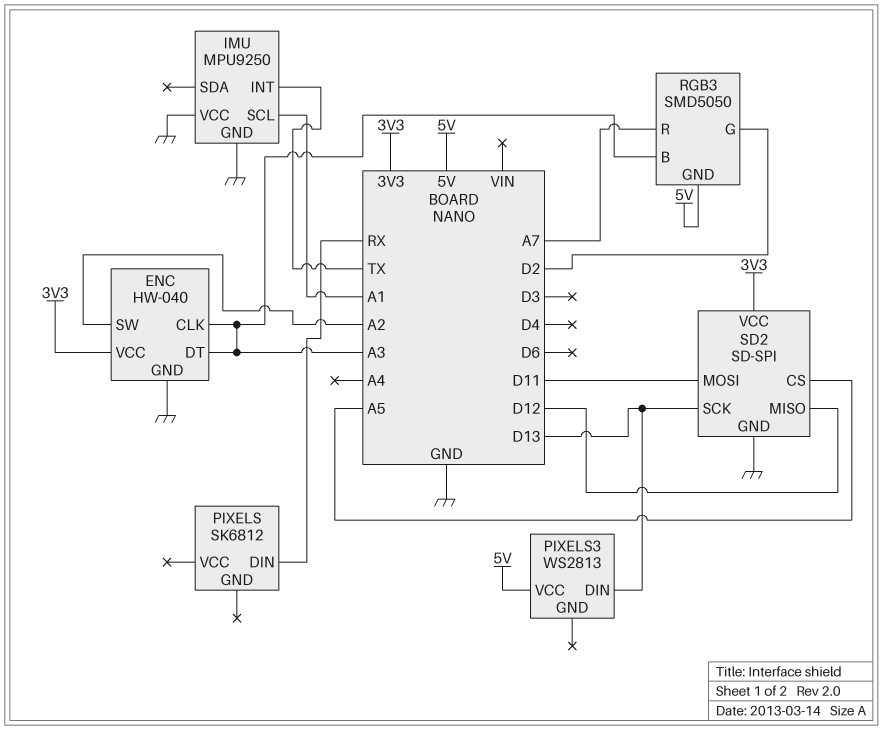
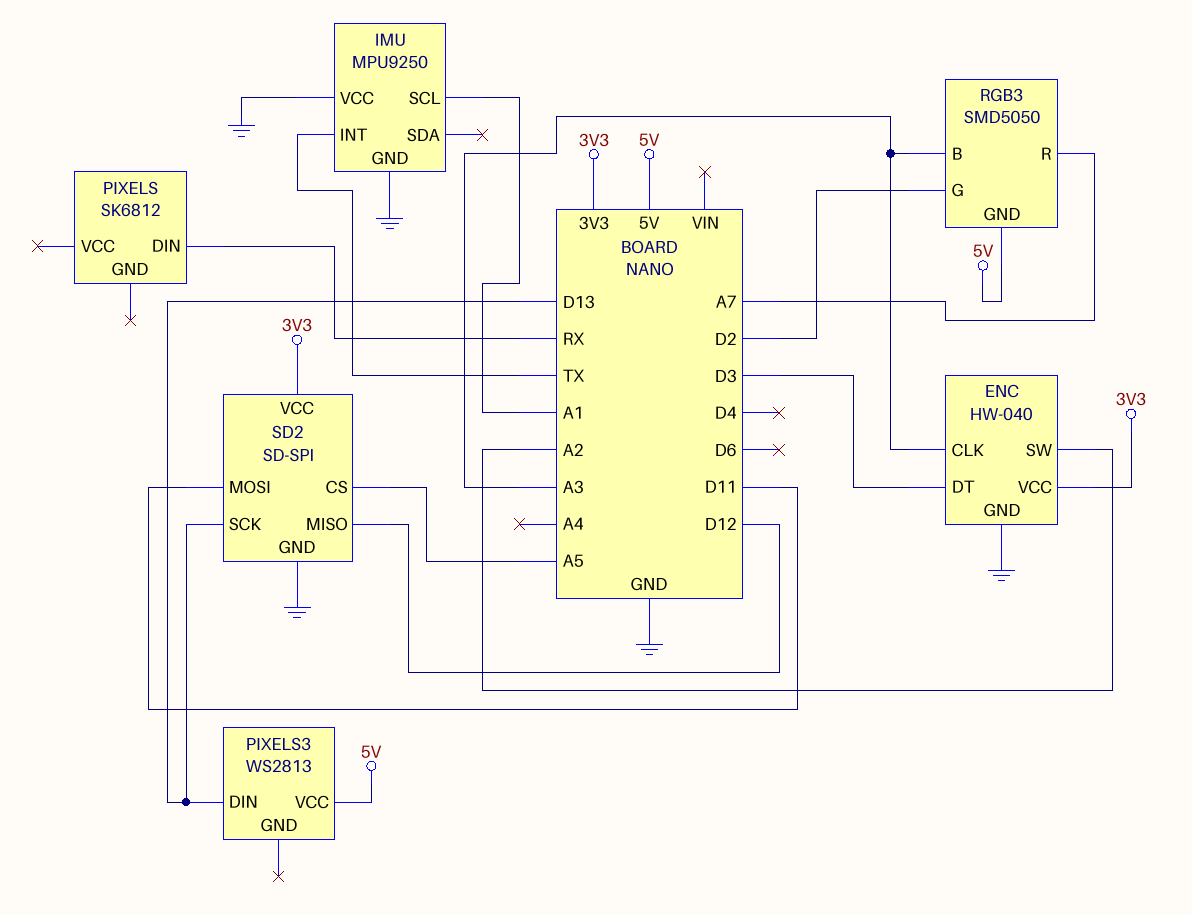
ENC pin DT: A3 -> D3

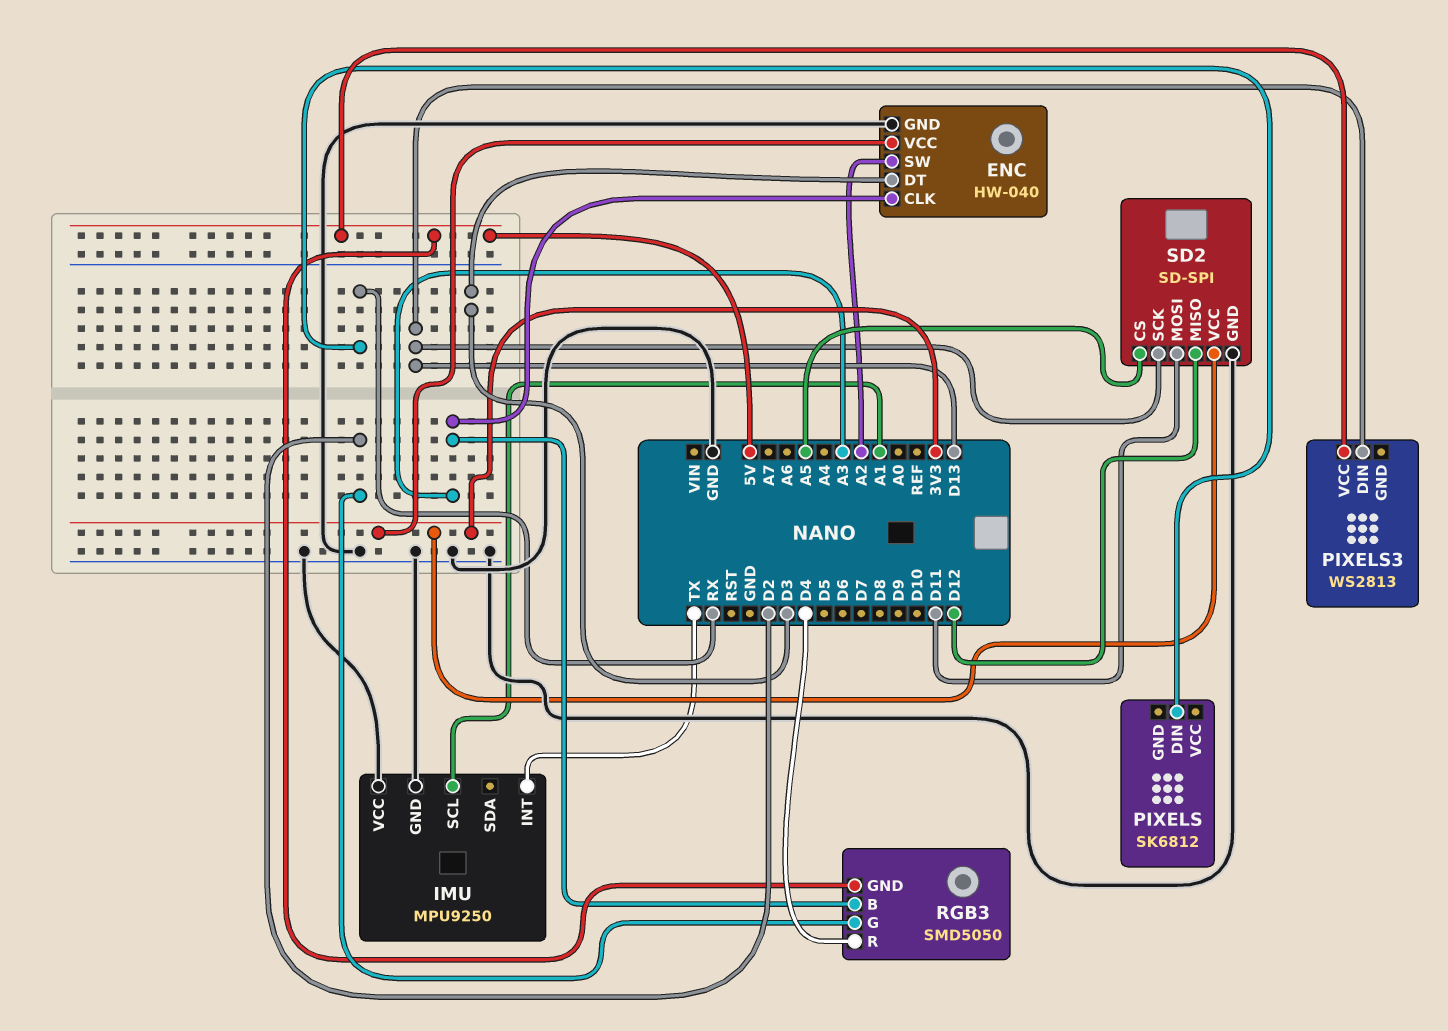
RGB3 pin R: A7 -> D4

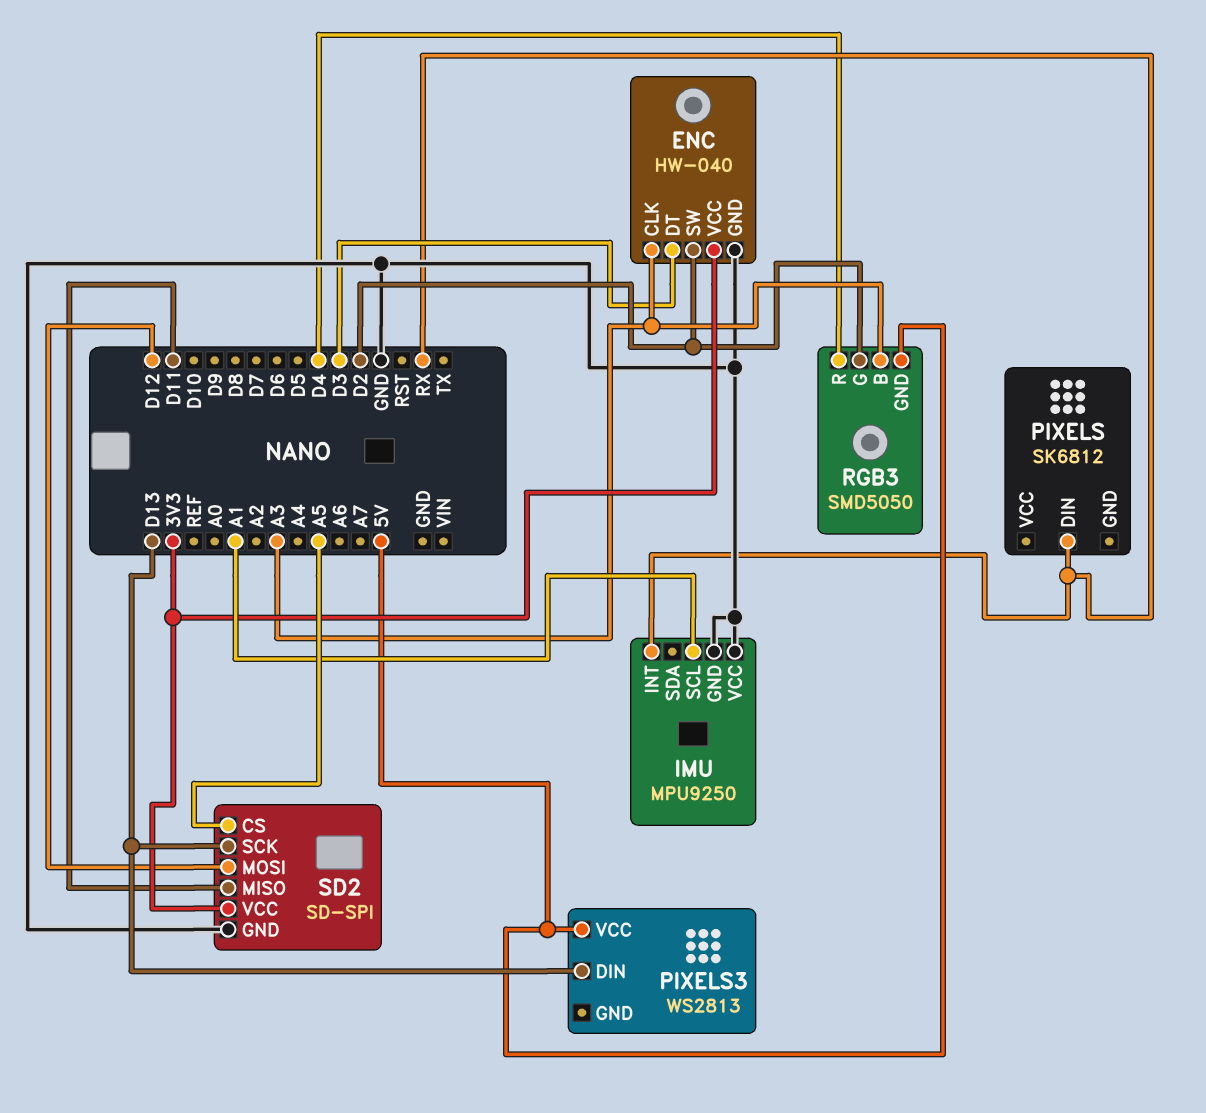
ENC pin SW: A2 -> D2
IMU pin INT: TX -> RX
SD2 pin MISO: D12 -> D11
SD2 pin MOSI: D11 -> D12

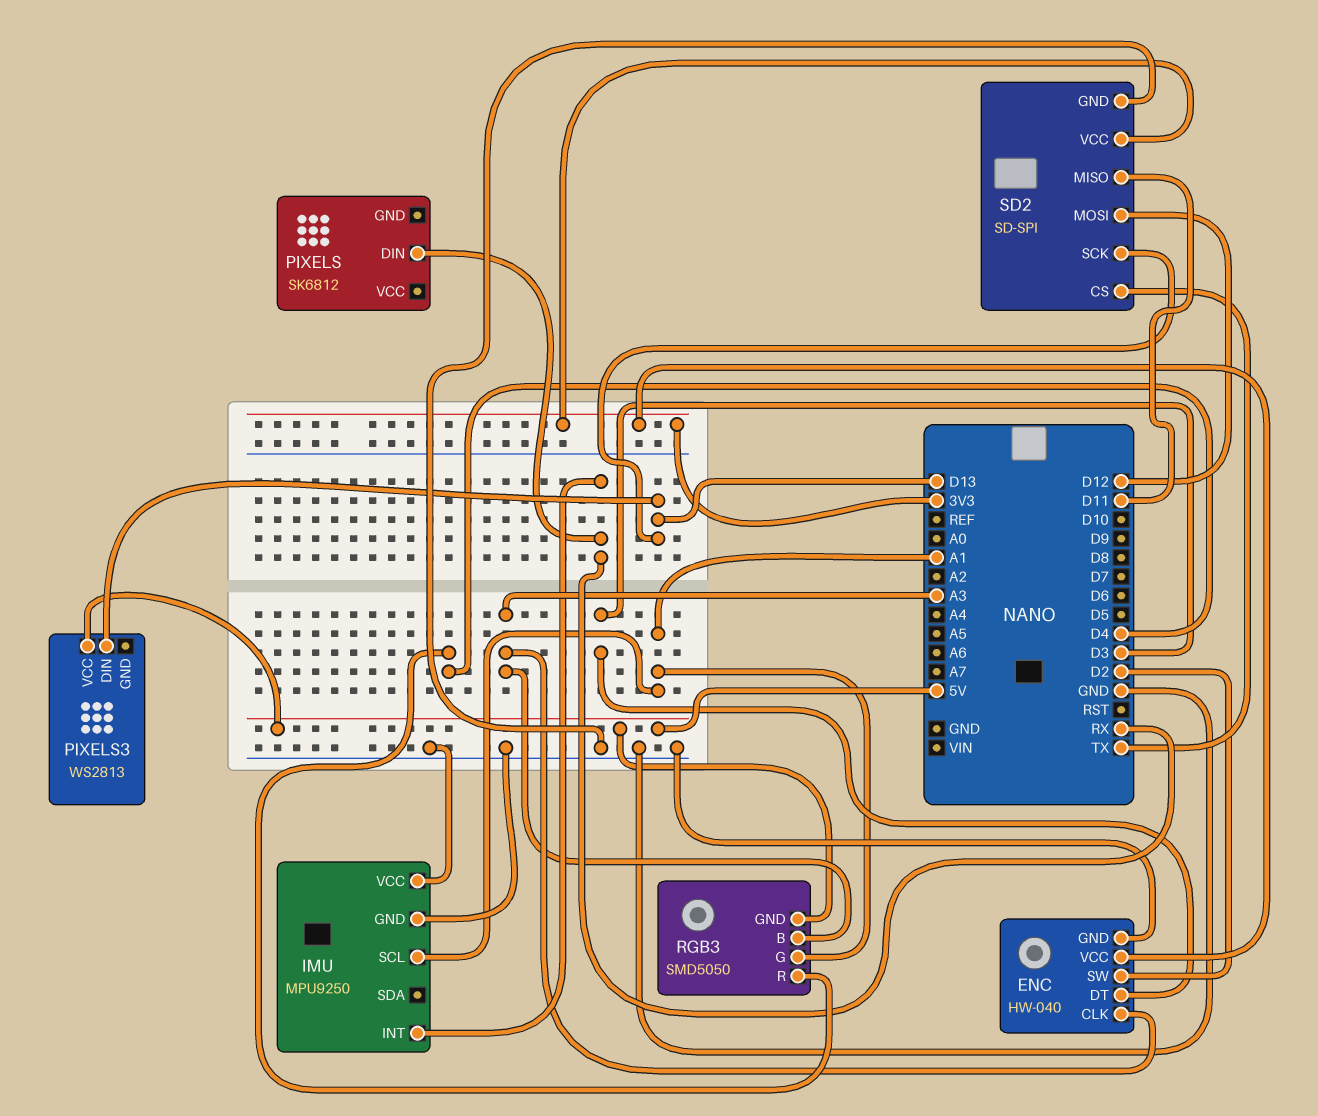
RGB3 pin G: D2 -> A1
SD2 pin CS: A5 -> TX

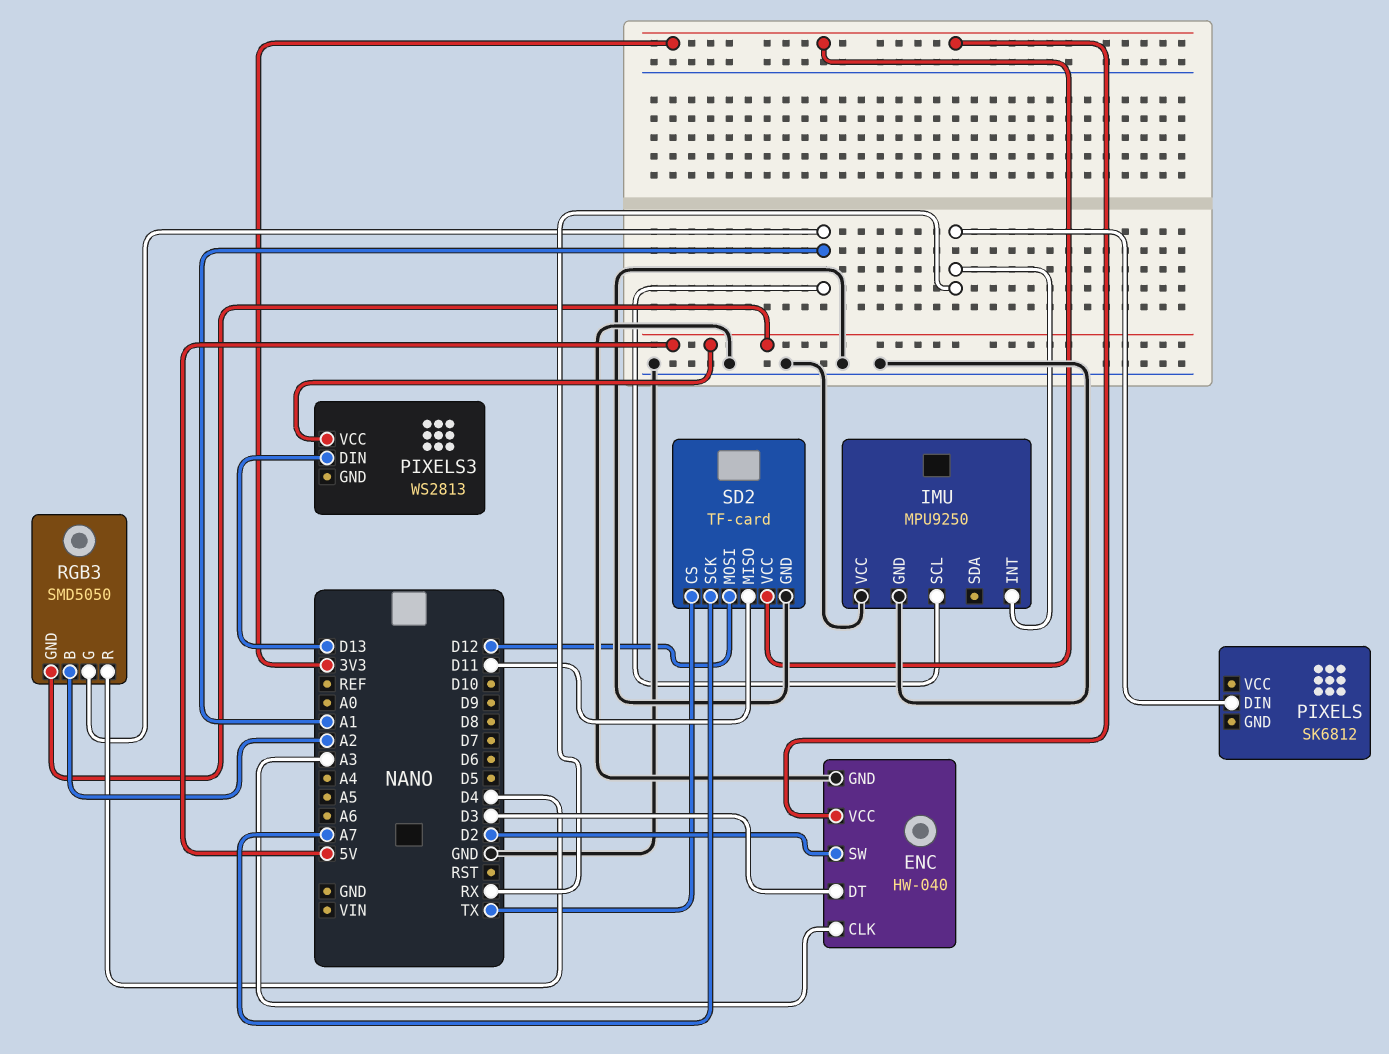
RGB3 pin B: A3 -> A2
SD2: SD-SPI -> TF-card
SD2 pin SCK: D13 -> A7

